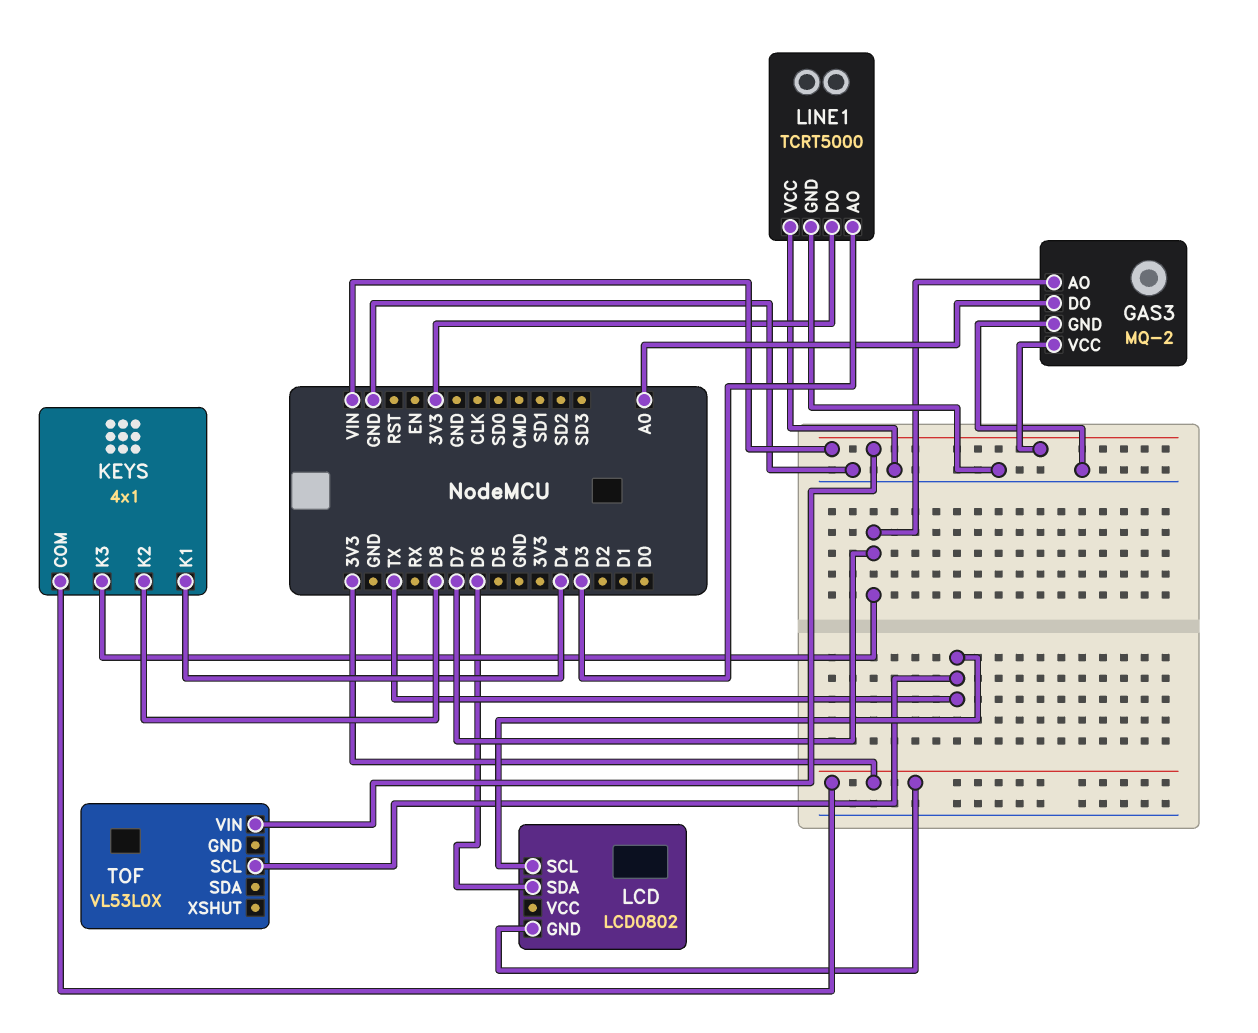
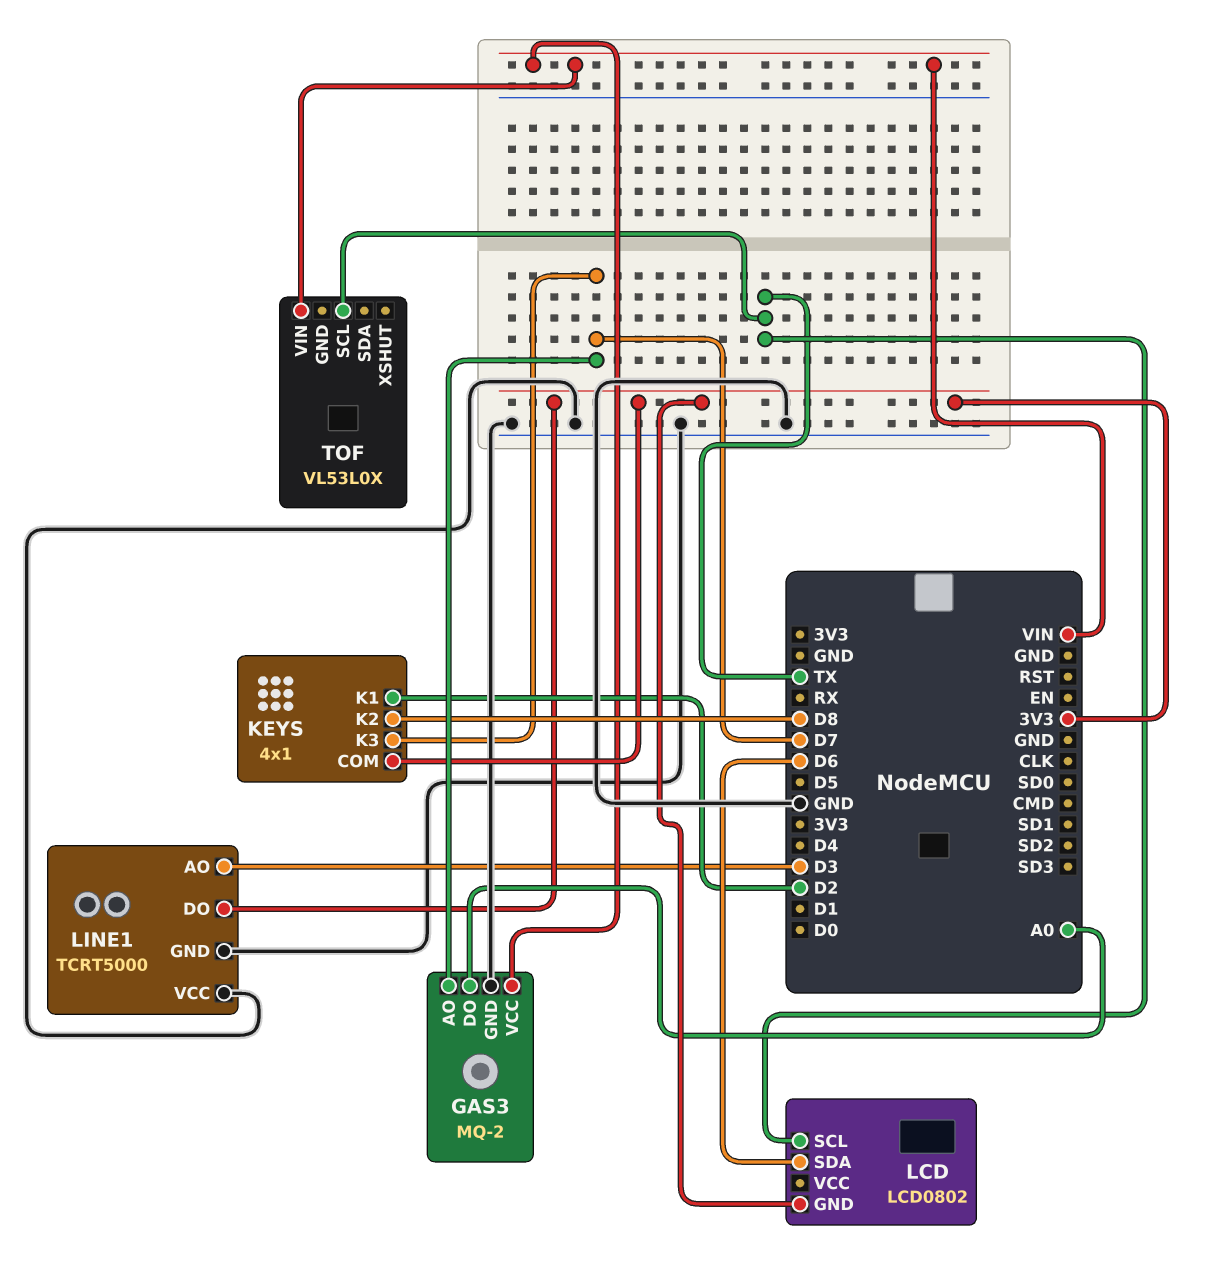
KEYS pin K1: D4 -> D2

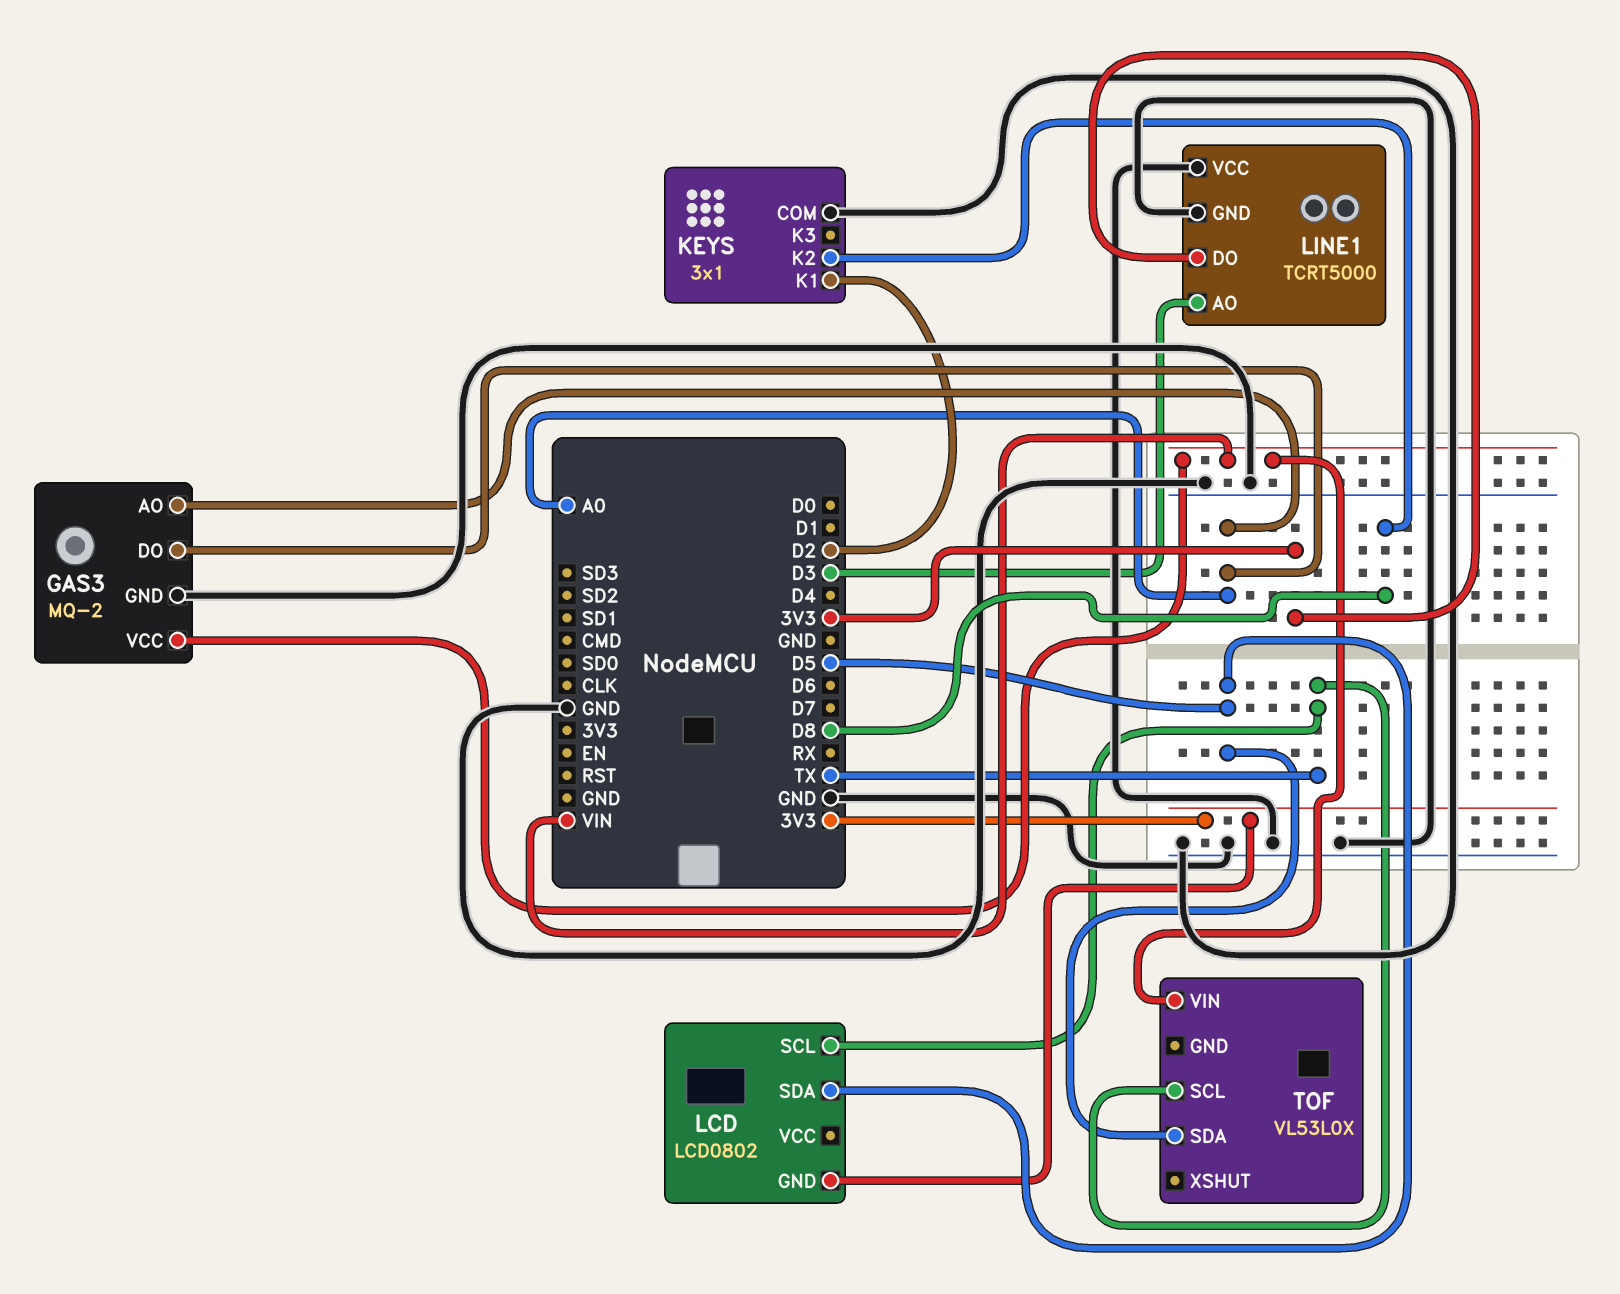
GAS3 pin AO: D7 -> A0
KEYS: 4x1 -> 3x1
KEYS pin COM: 3V3 -> GND
KEYS pin K3: D7 -> none
LCD pin SDA: D6 -> D5
TOF pin SDA: none -> D5

